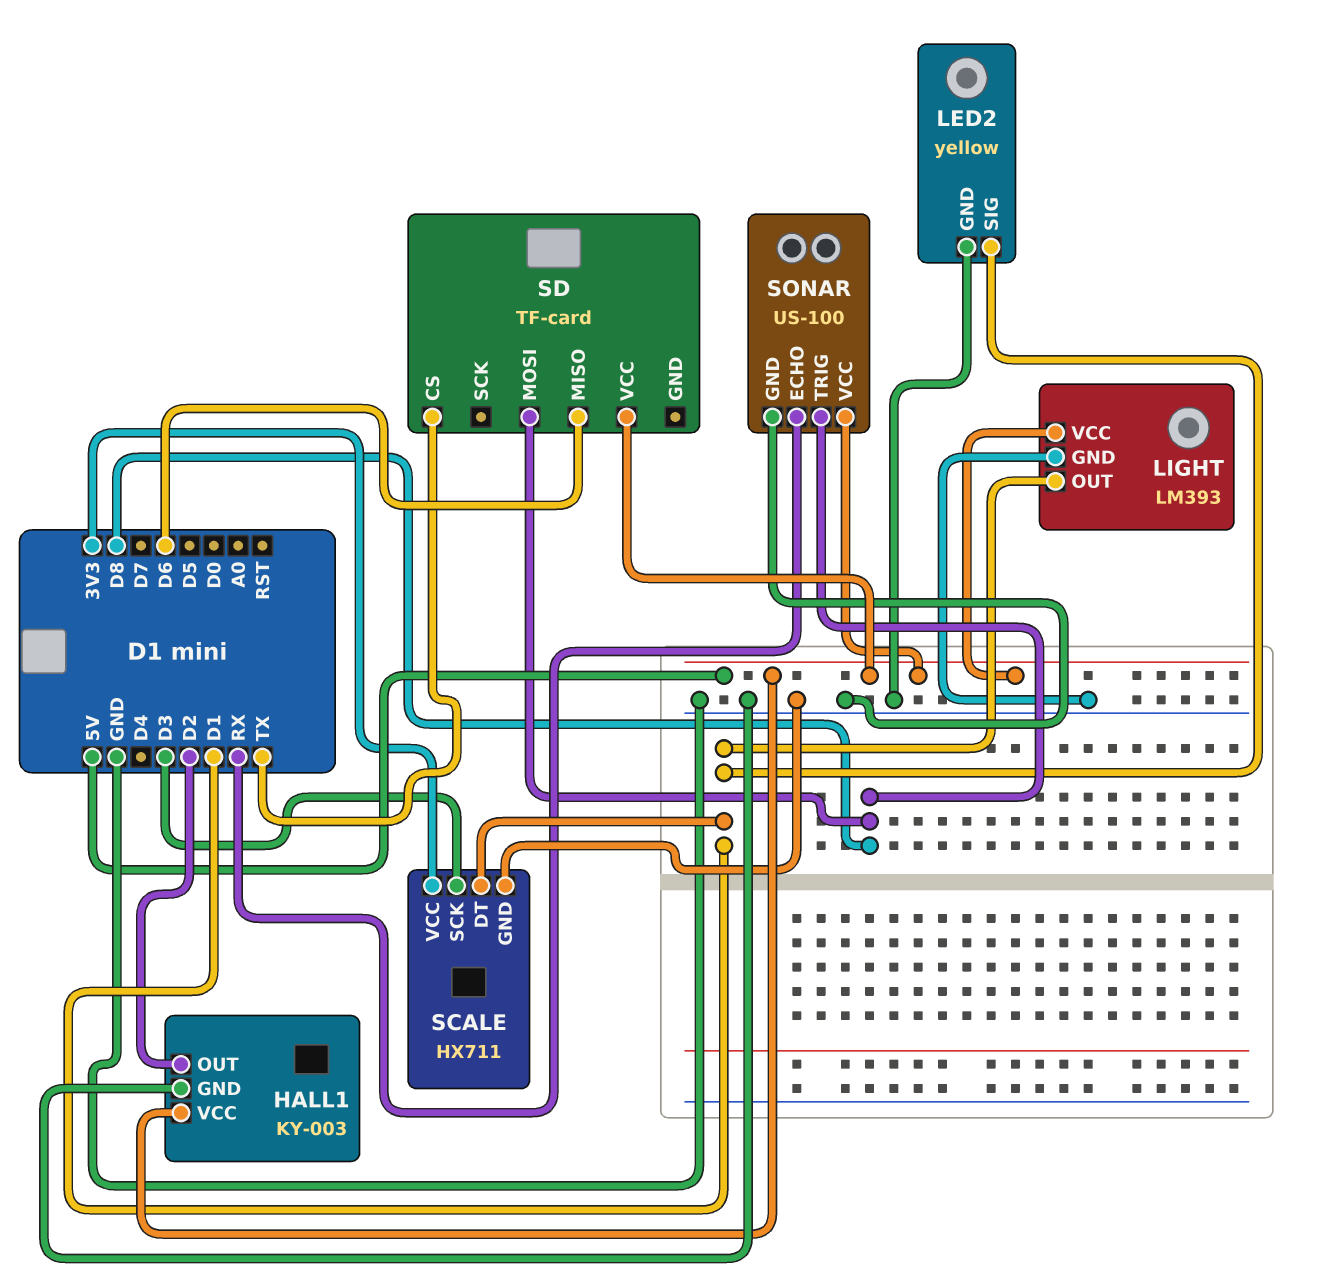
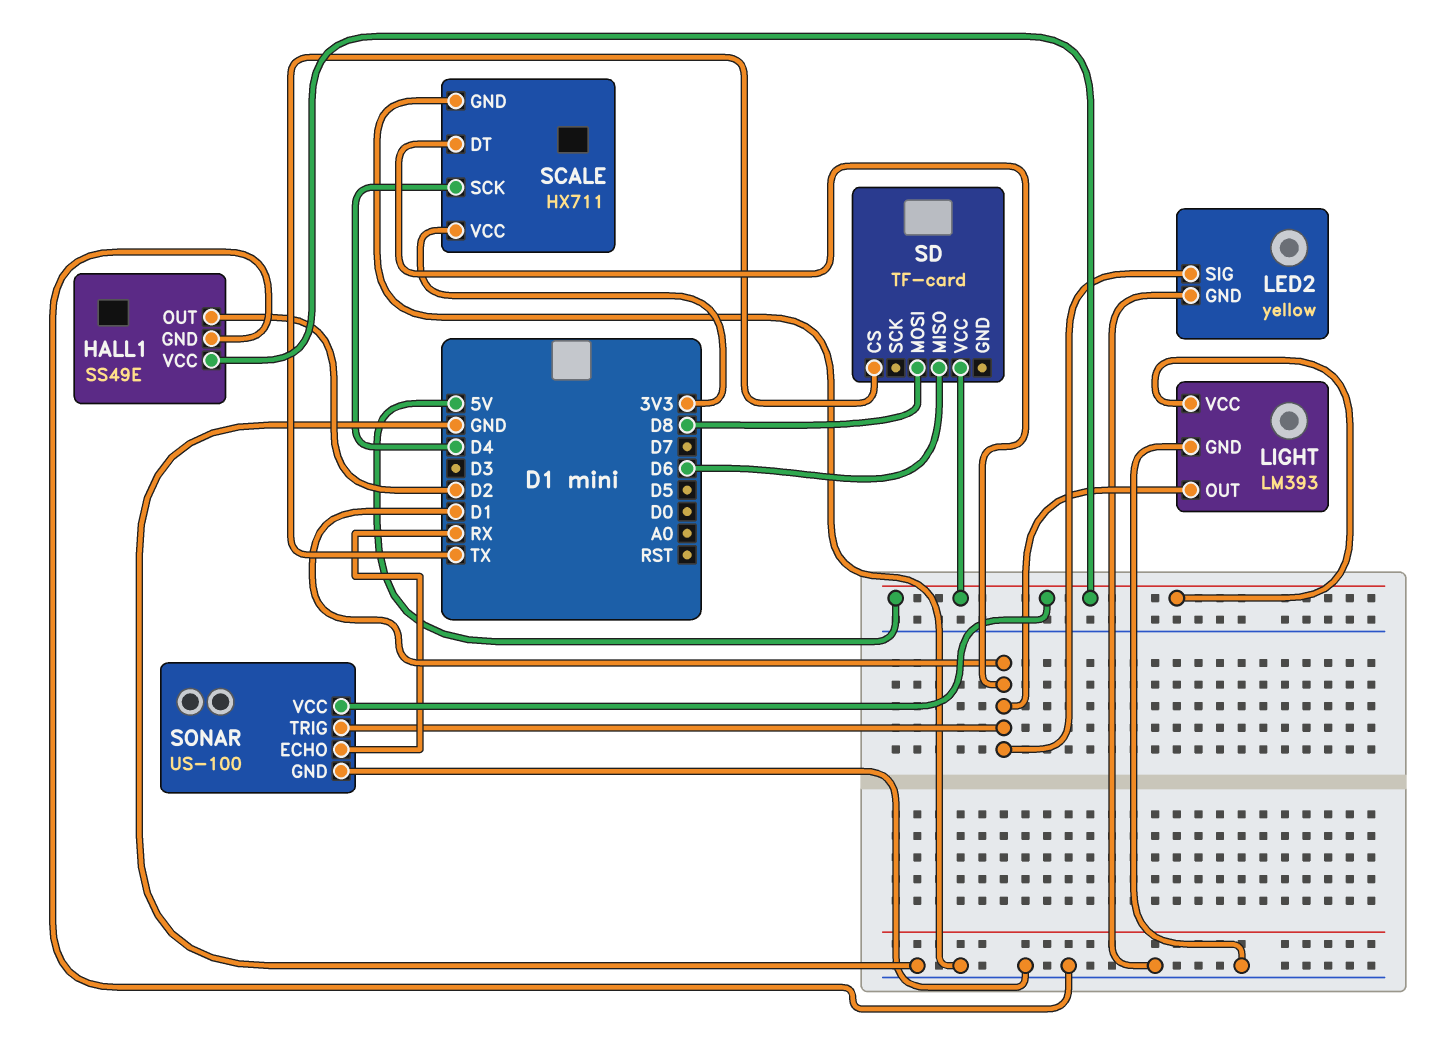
HALL1: KY-003 -> SS49E
SCALE pin SCK: D3 -> D4
SONAR pin TRIG: D8 -> D1

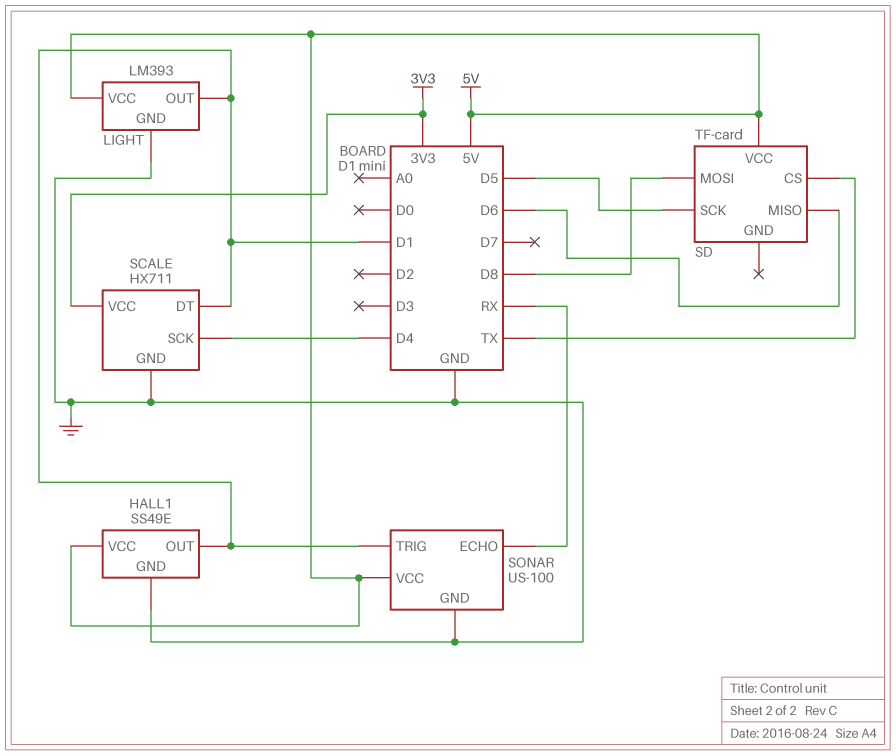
HALL1 pin OUT: D2 -> D1
LED2: yellow -> none
LED2 pin GND: GND -> none
LED2 pin SIG: D1 -> none
SD pin SCK: none -> D5

